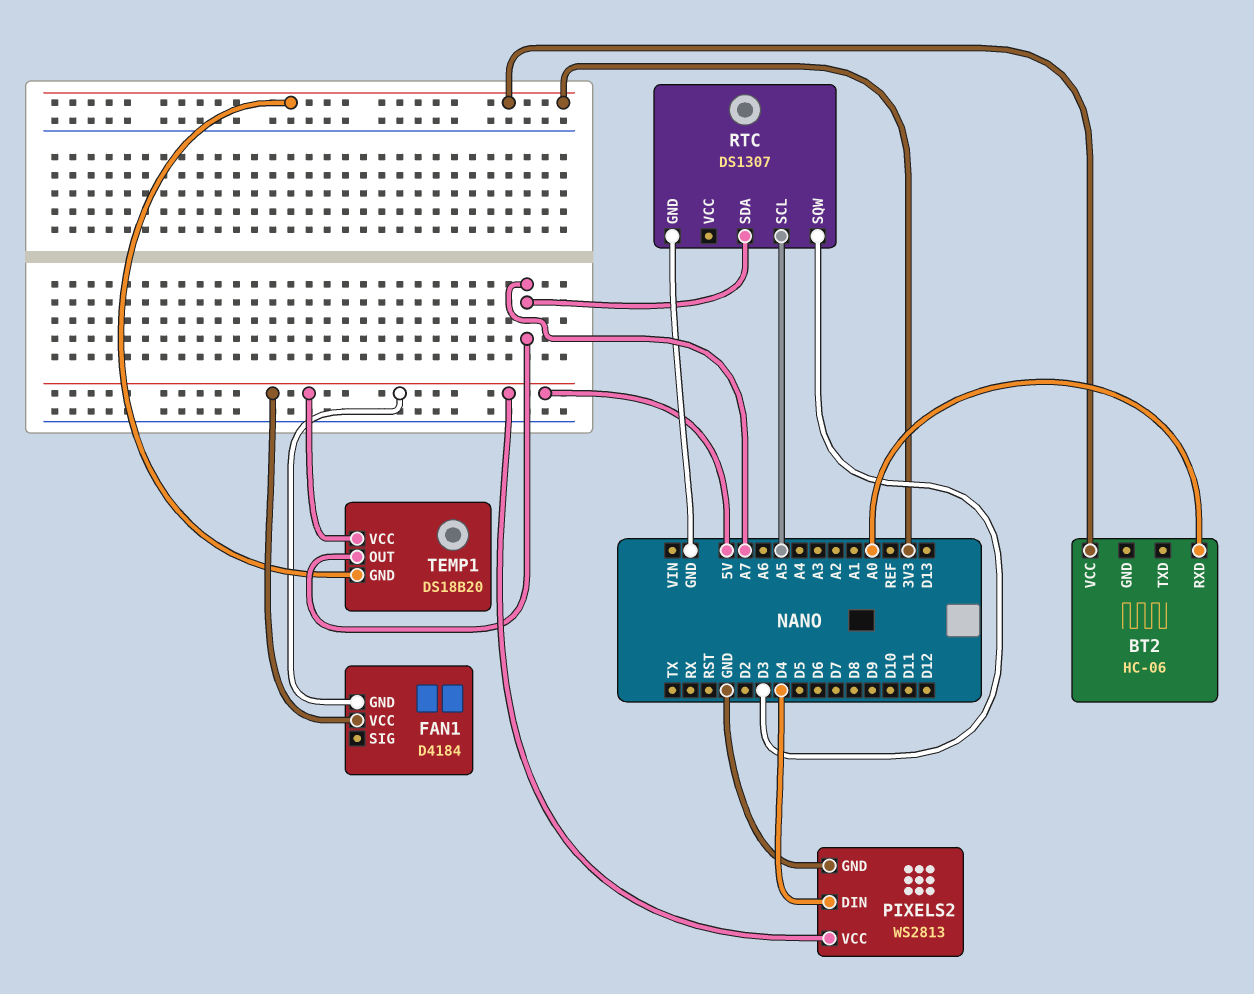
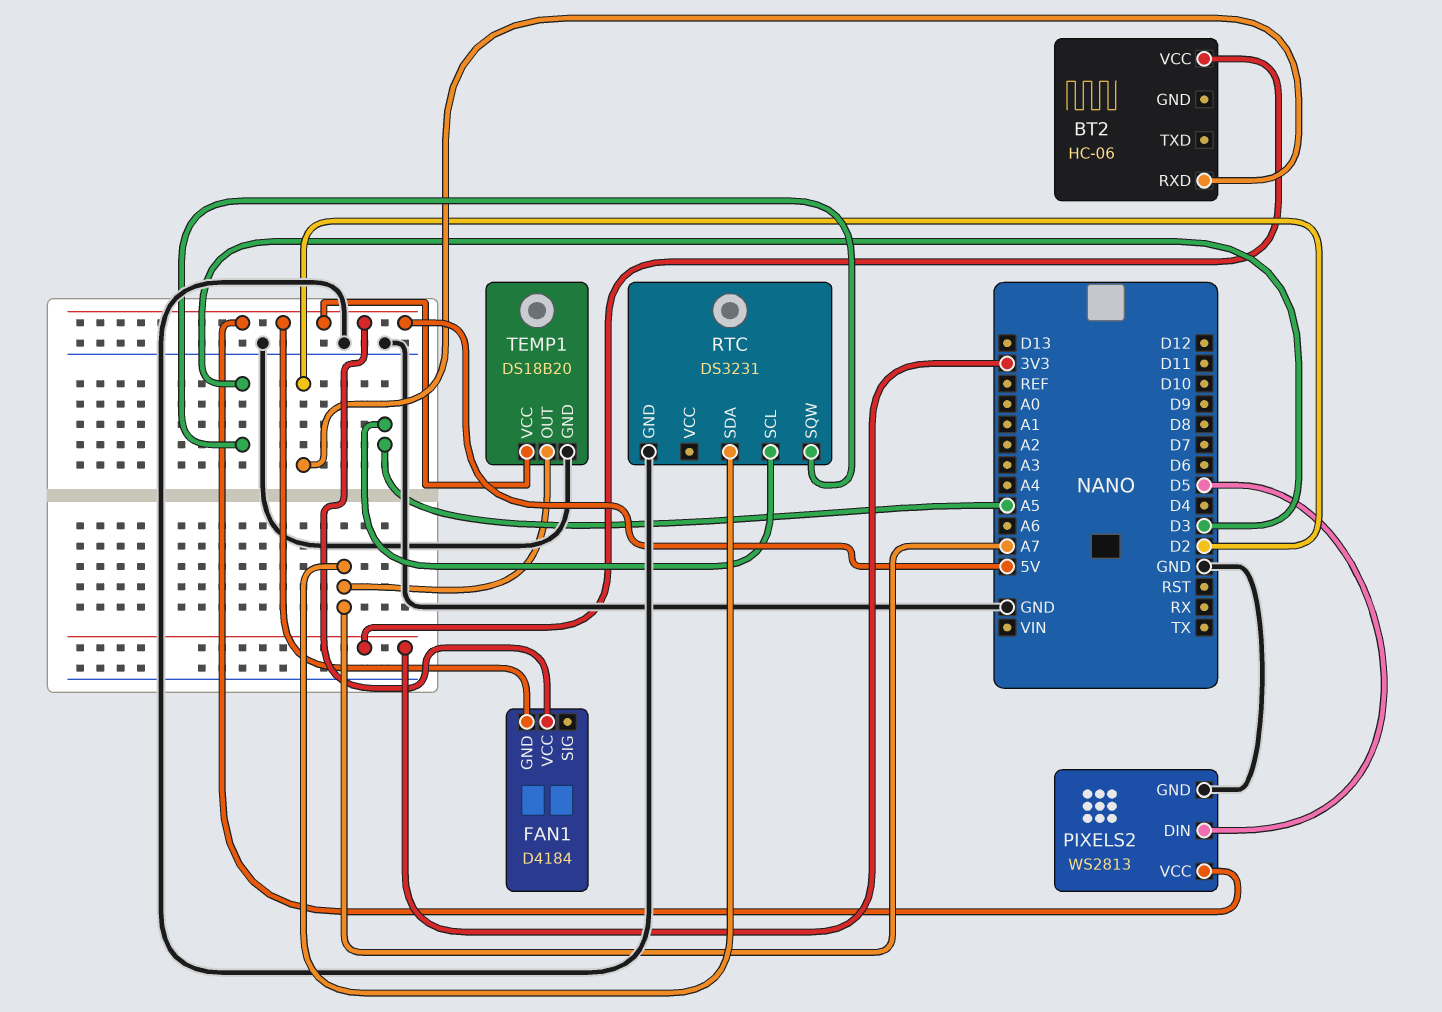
BT2 pin RXD: A0 -> D2
PIXELS2 pin DIN: D4 -> D5
RTC: DS1307 -> DS3231
TEMP1 pin GND: 3V3 -> GND

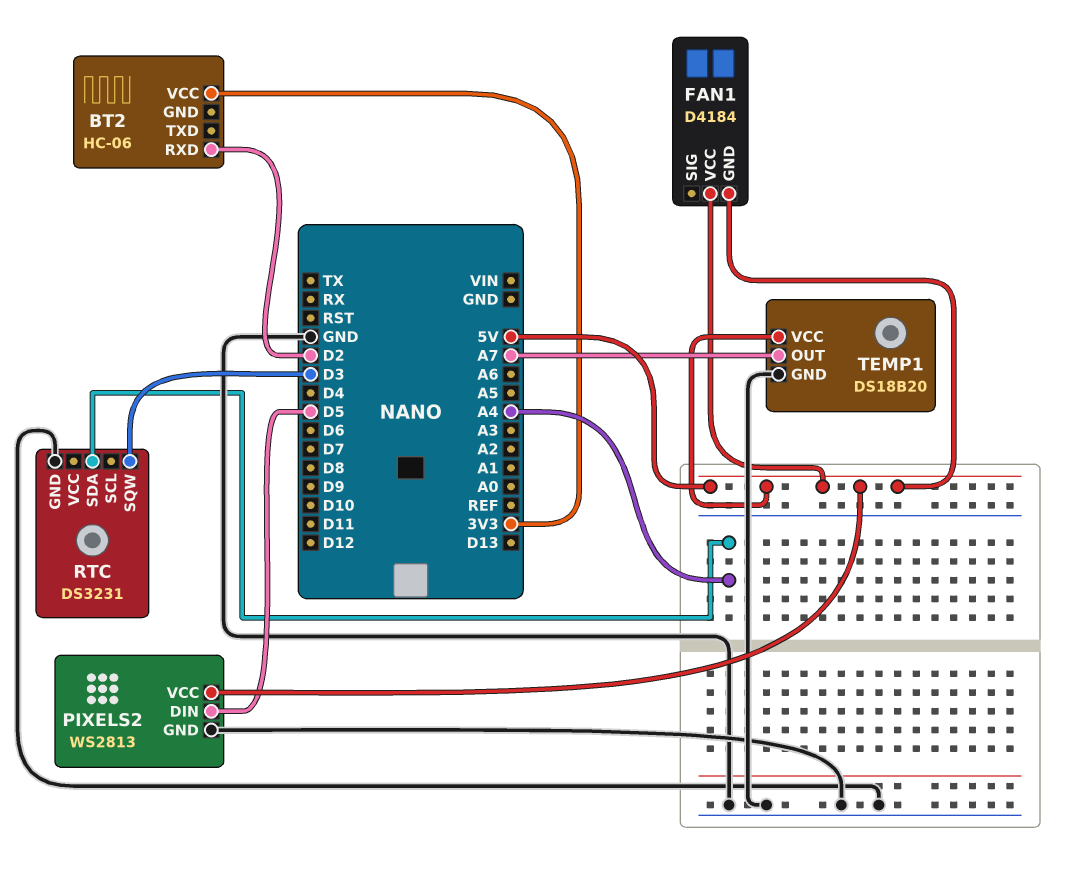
RTC pin SCL: A5 -> none
RTC pin SDA: A7 -> A4

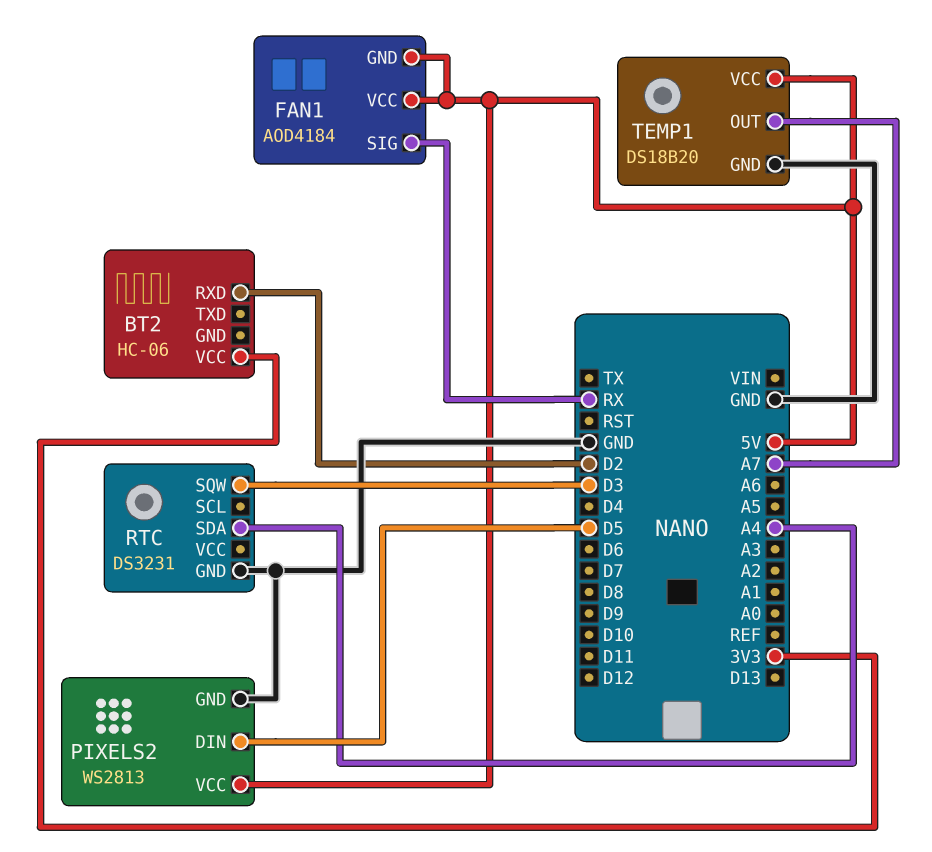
FAN1: D4184 -> AOD4184
FAN1 pin SIG: none -> RX

